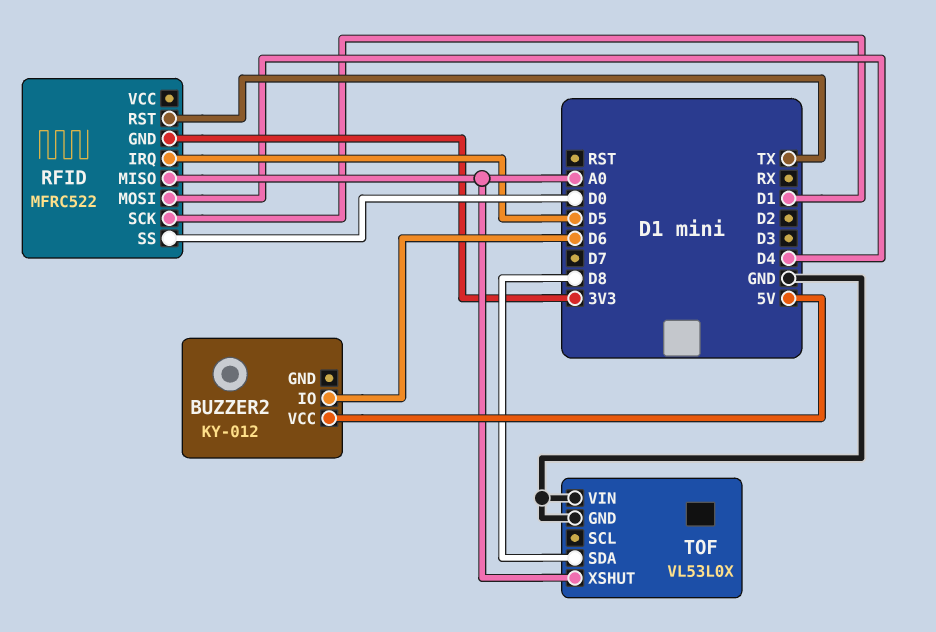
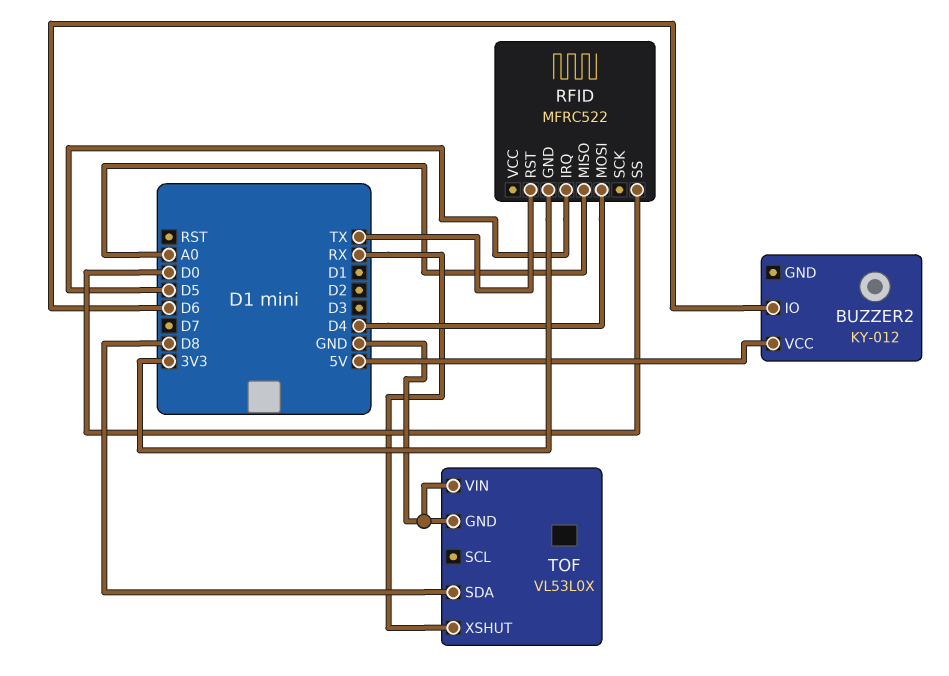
RFID pin SCK: D1 -> none
TOF pin XSHUT: A0 -> RX

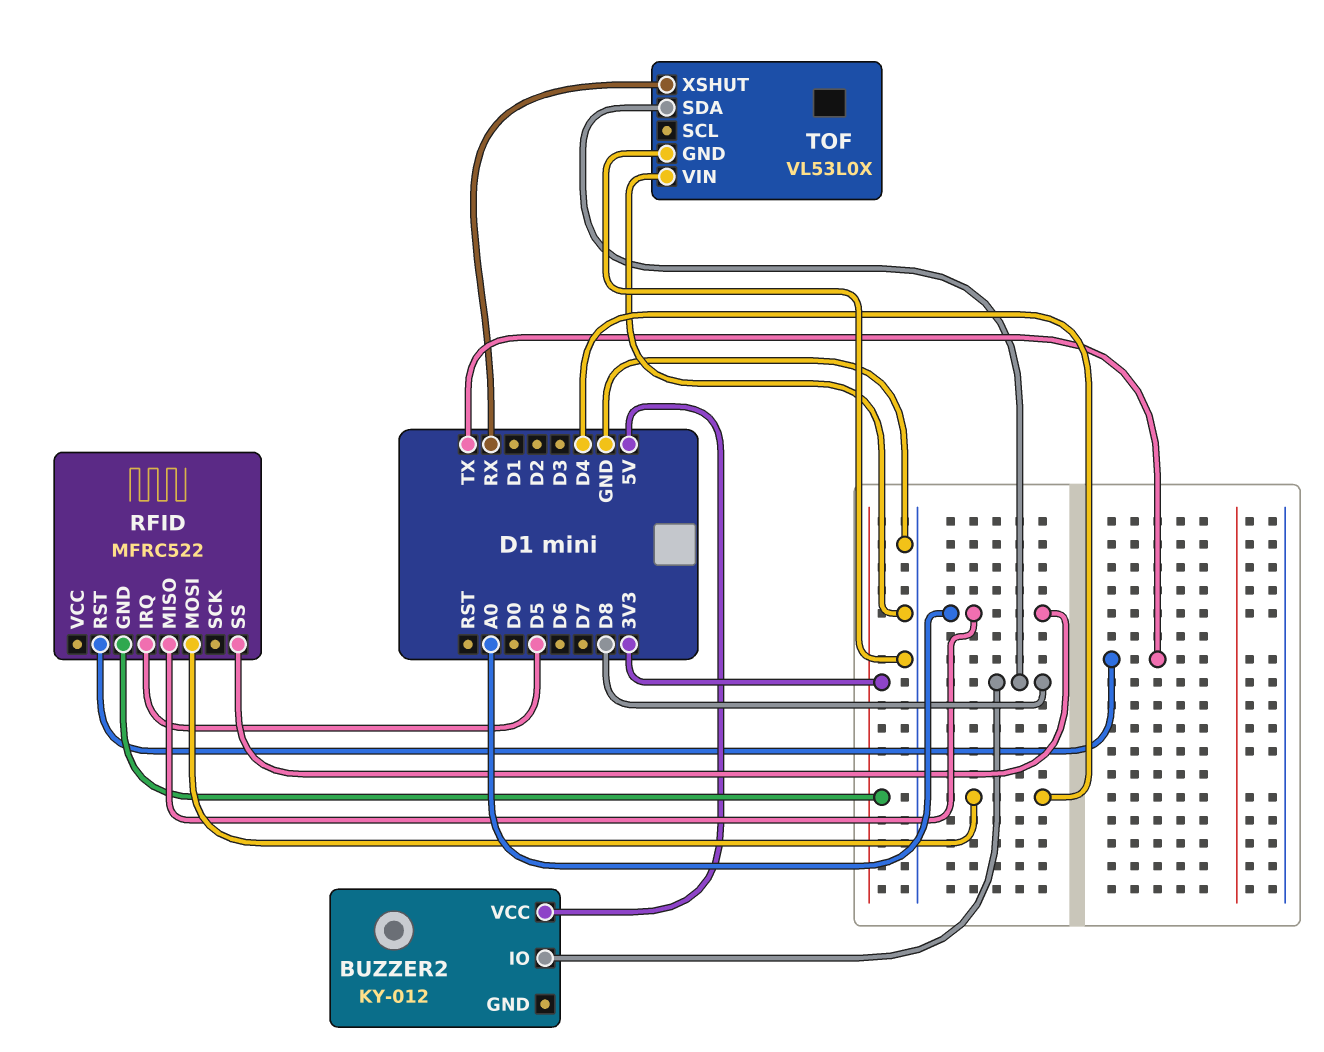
BUZZER2 pin IO: D6 -> D8
RFID pin SS: D0 -> A0

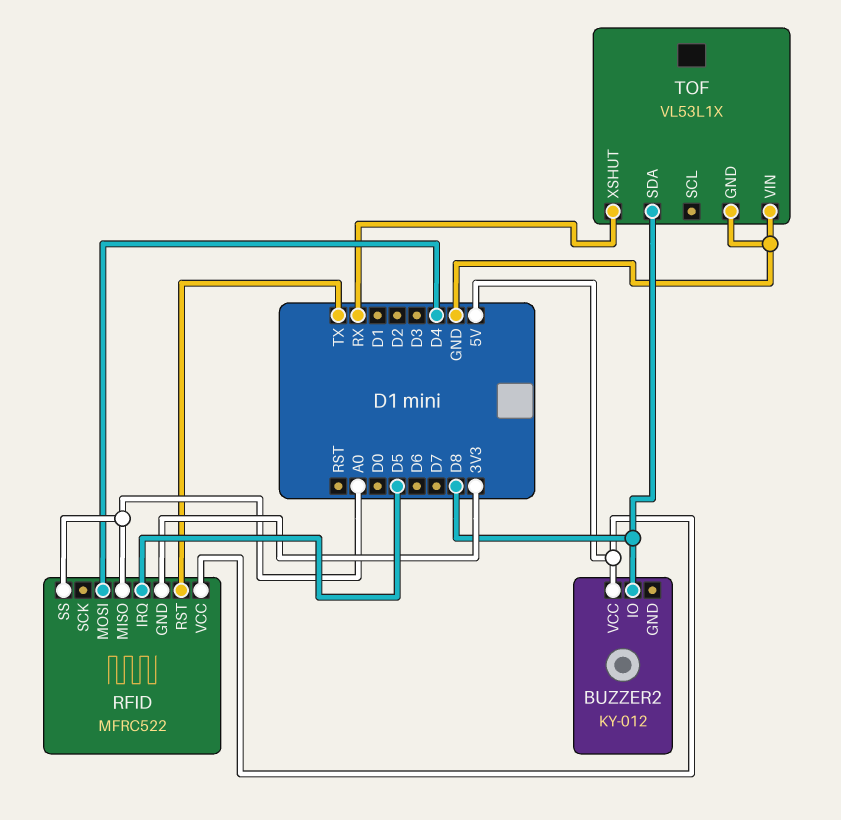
RFID pin VCC: none -> 5V
TOF: VL53L0X -> VL53L1X

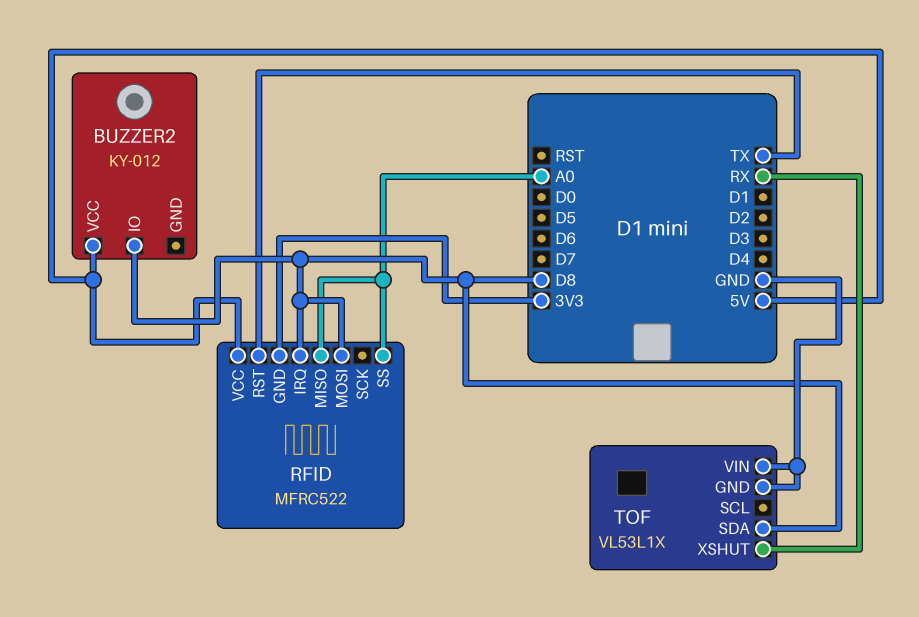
RFID pin IRQ: D5 -> D8
RFID pin MOSI: D4 -> D8

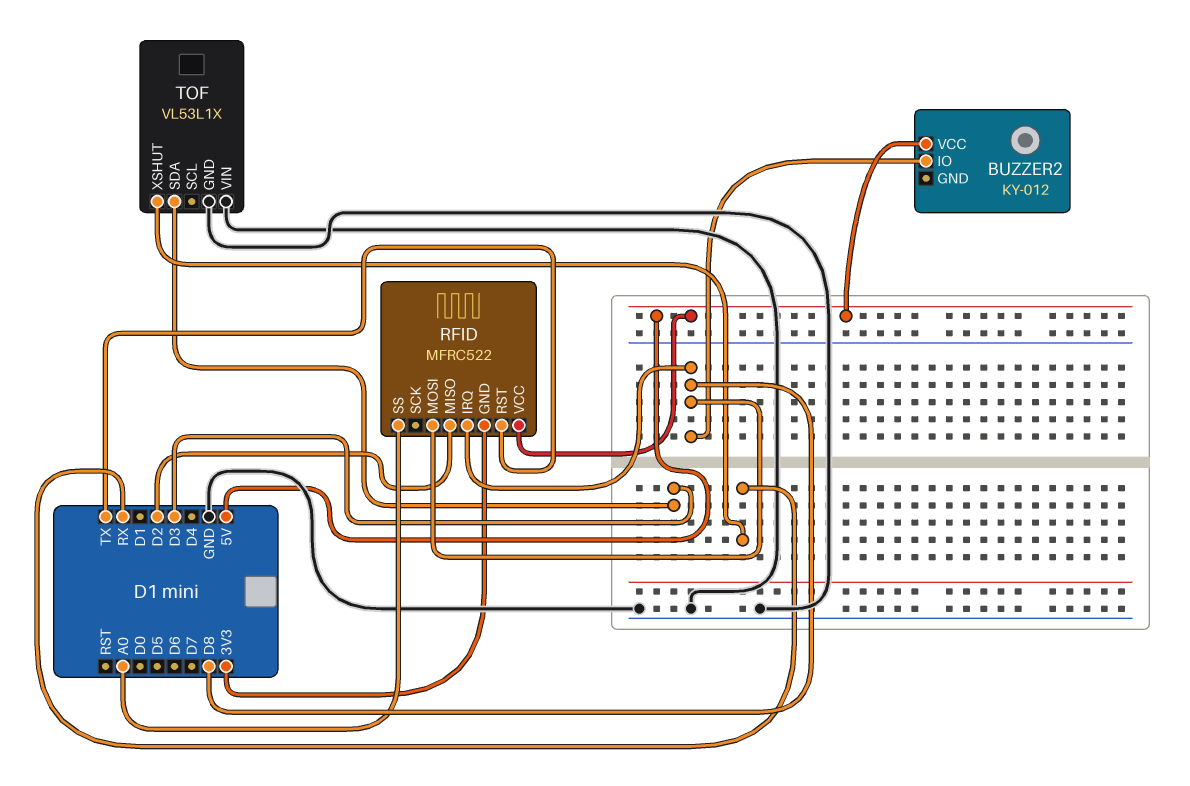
RFID pin MISO: A0 -> D2
TOF pin SDA: D8 -> D3

